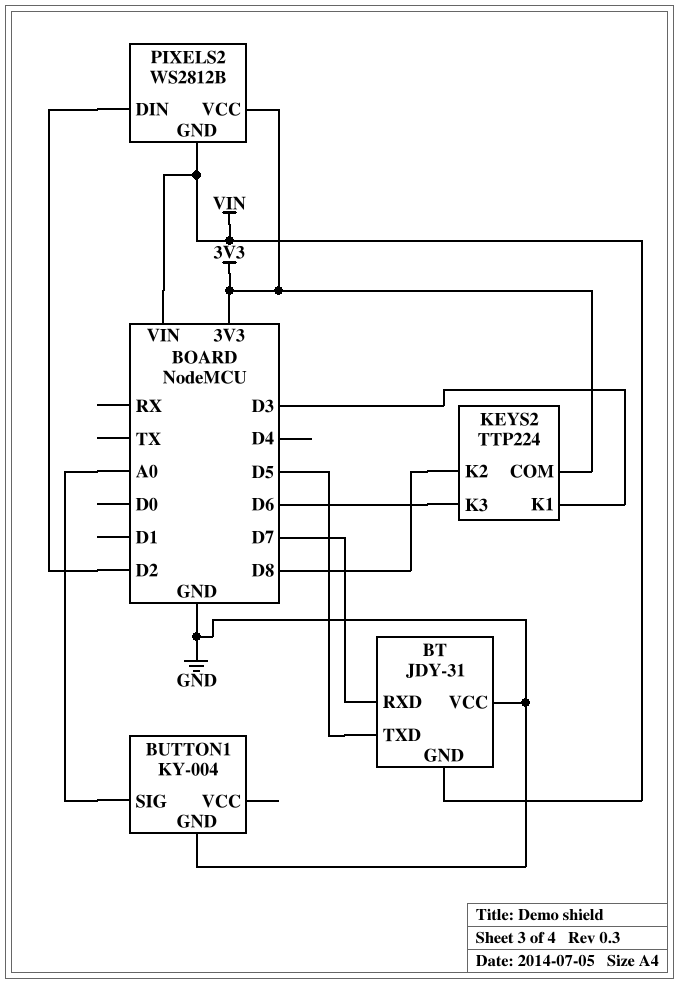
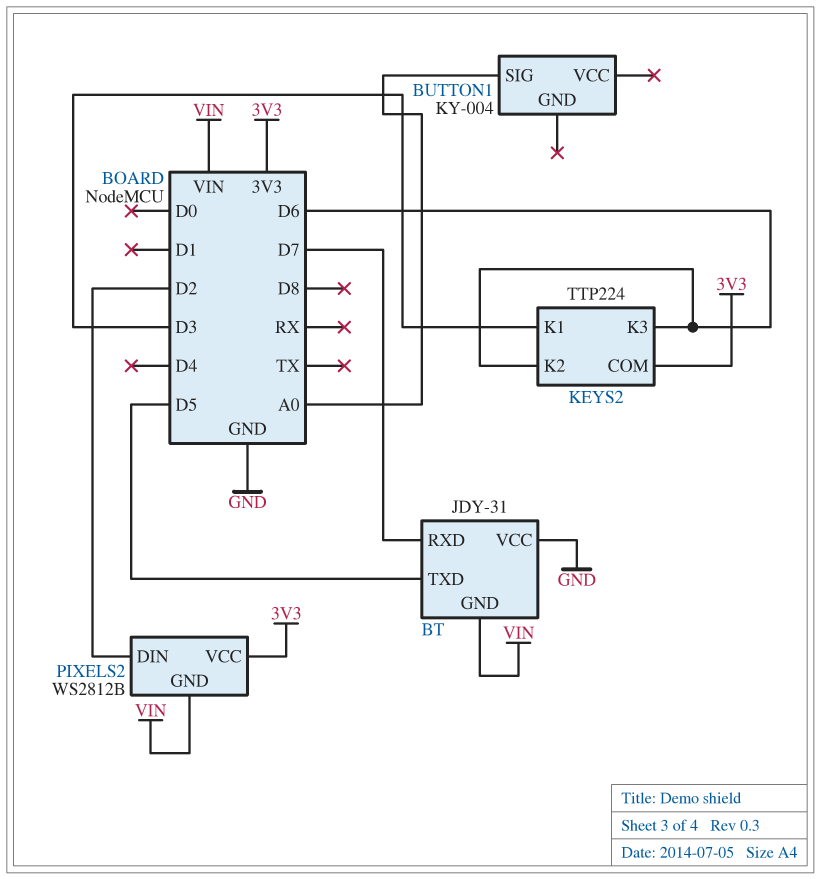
BUTTON1 pin GND: GND -> none
KEYS2 pin K2: D8 -> D6

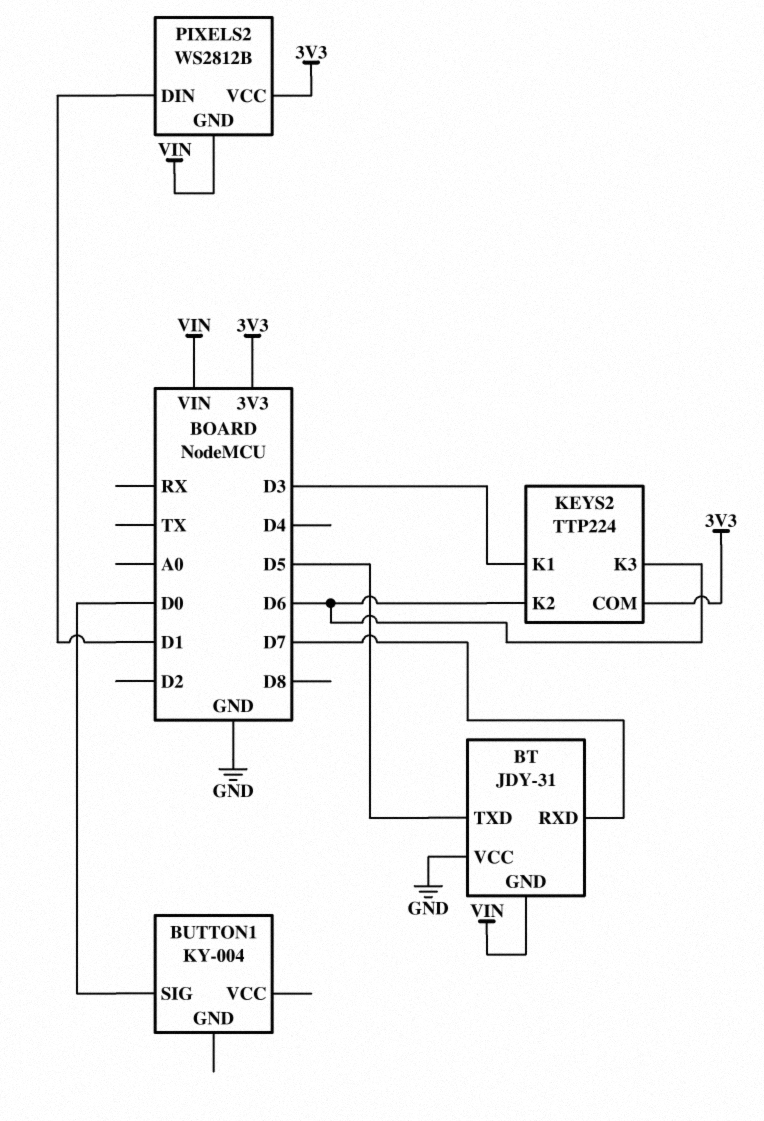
BUTTON1 pin SIG: A0 -> D0
PIXELS2 pin DIN: D2 -> D1

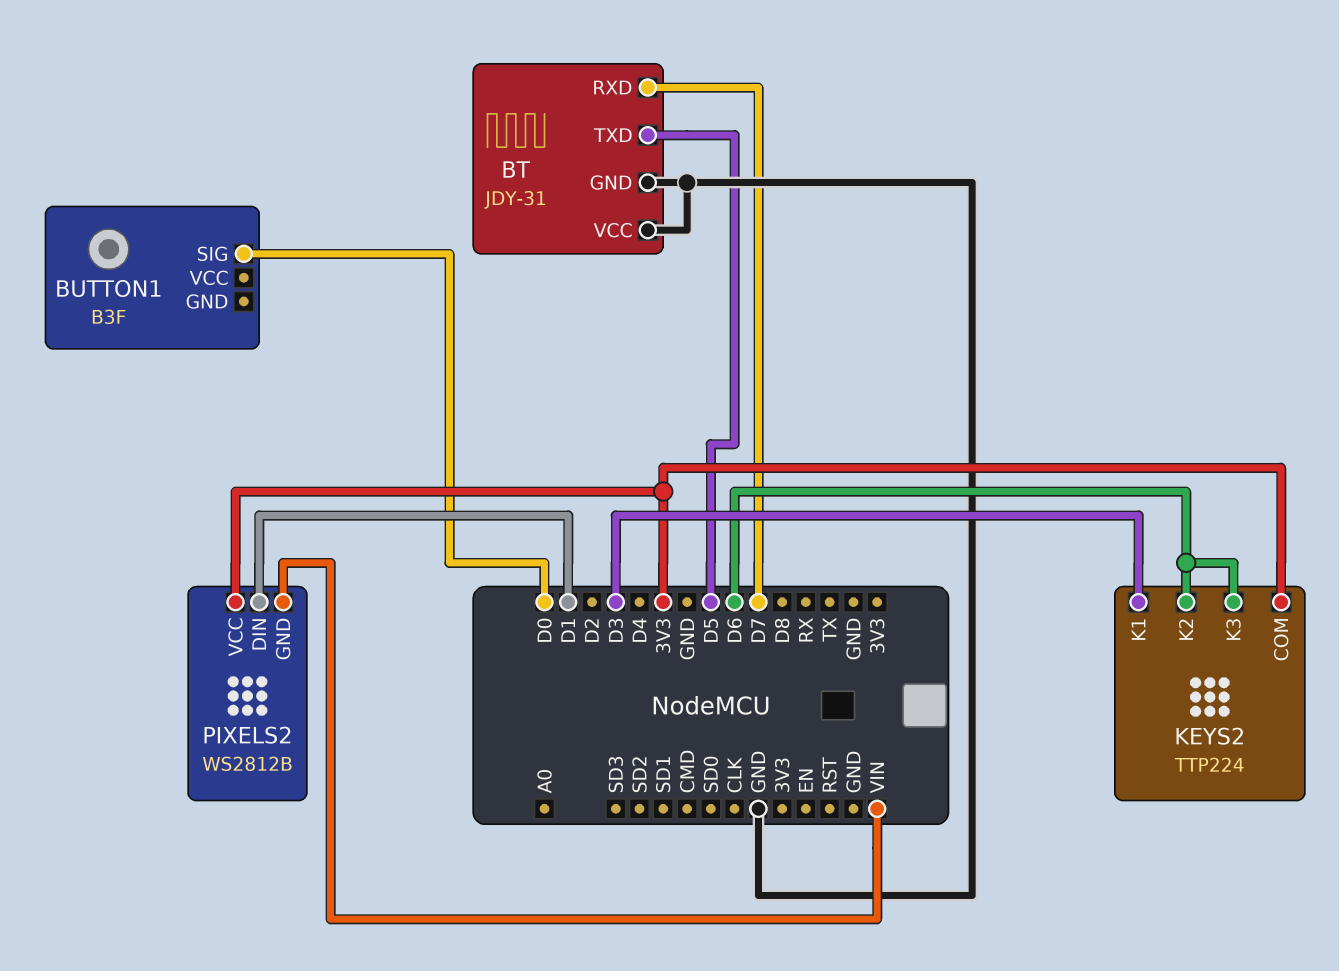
BT pin GND: VIN -> GND
BUTTON1: KY-004 -> B3F

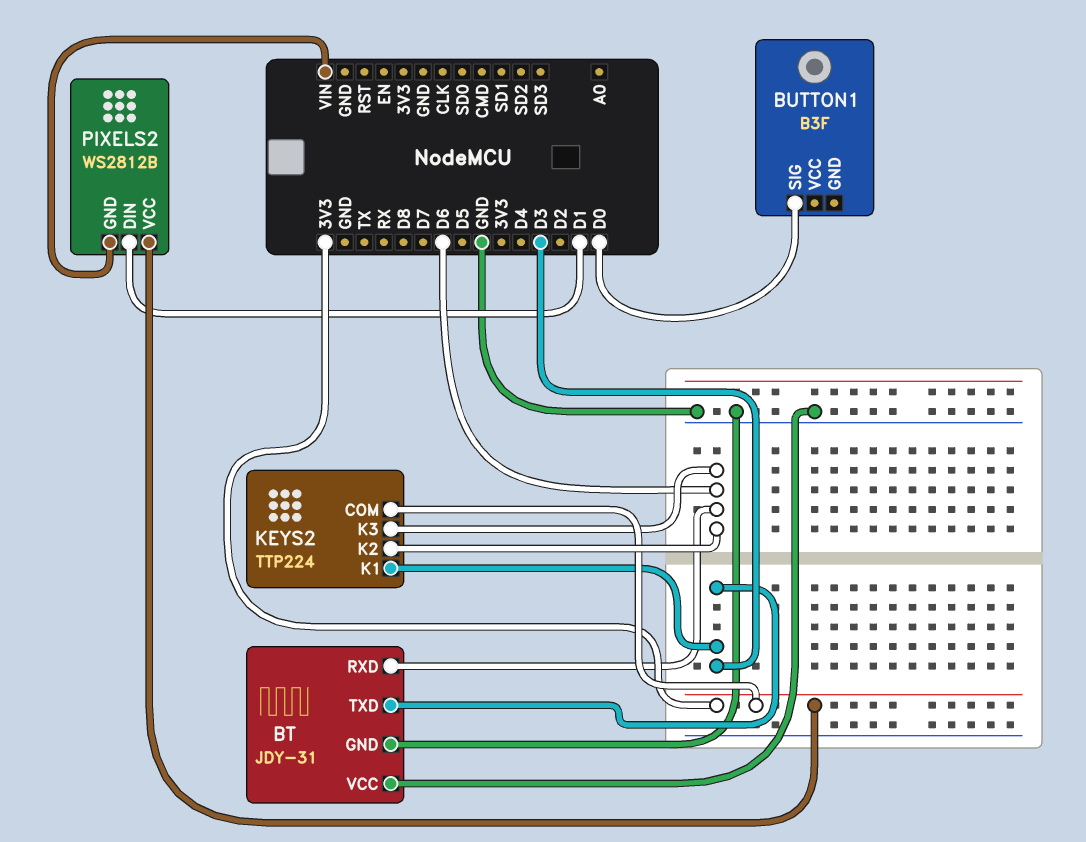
BT pin RXD: D7 -> D6
BT pin TXD: D5 -> D3

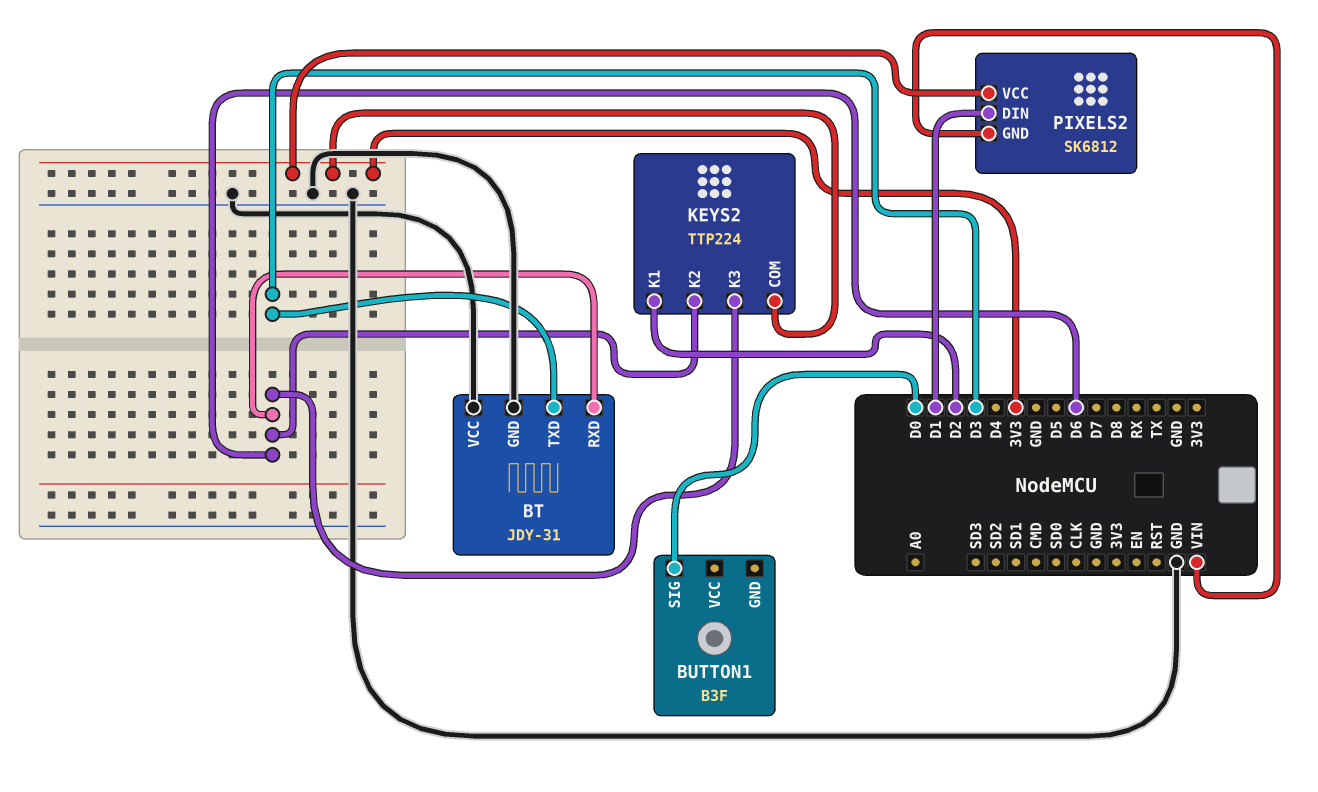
KEYS2 pin K1: D3 -> D2
PIXELS2: WS2812B -> SK6812

